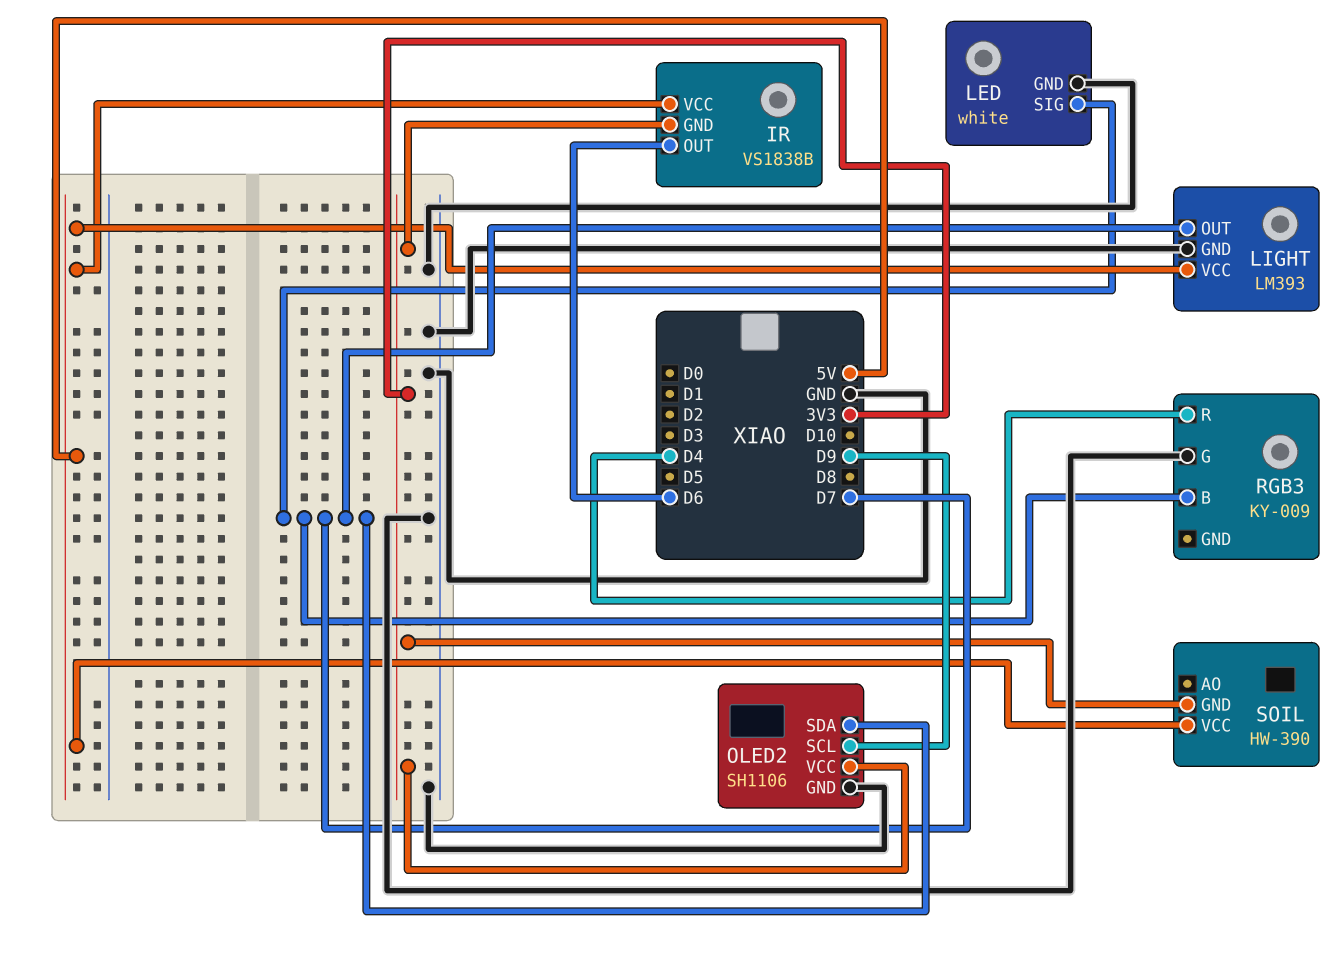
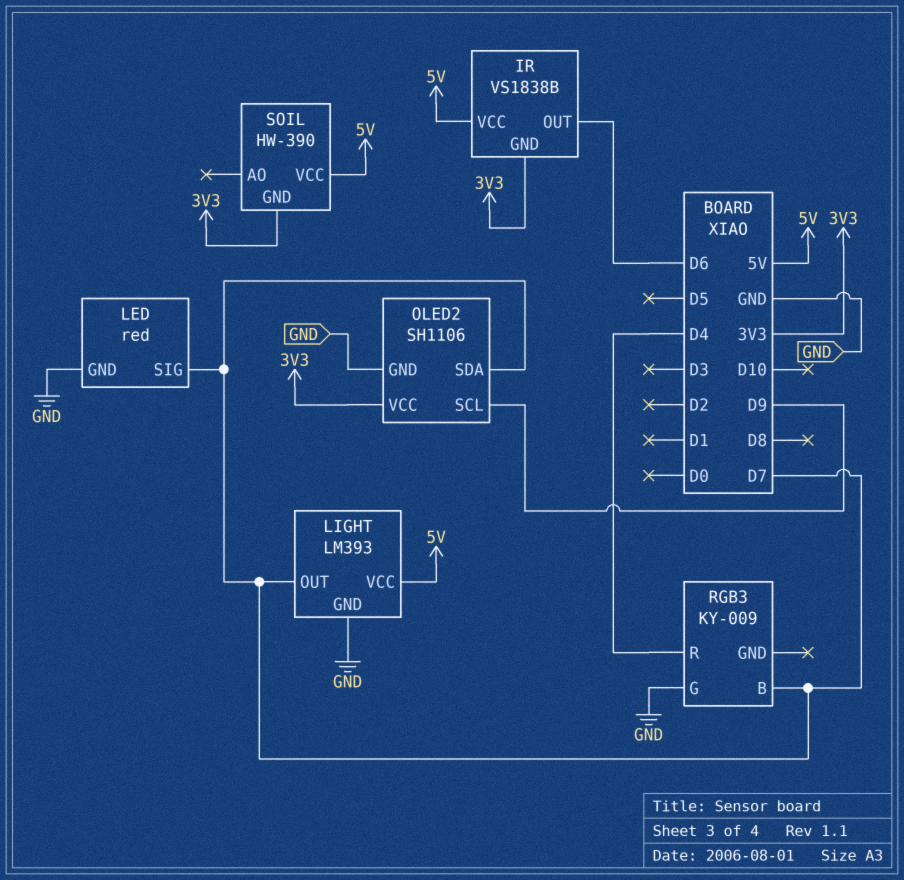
LED: white -> red

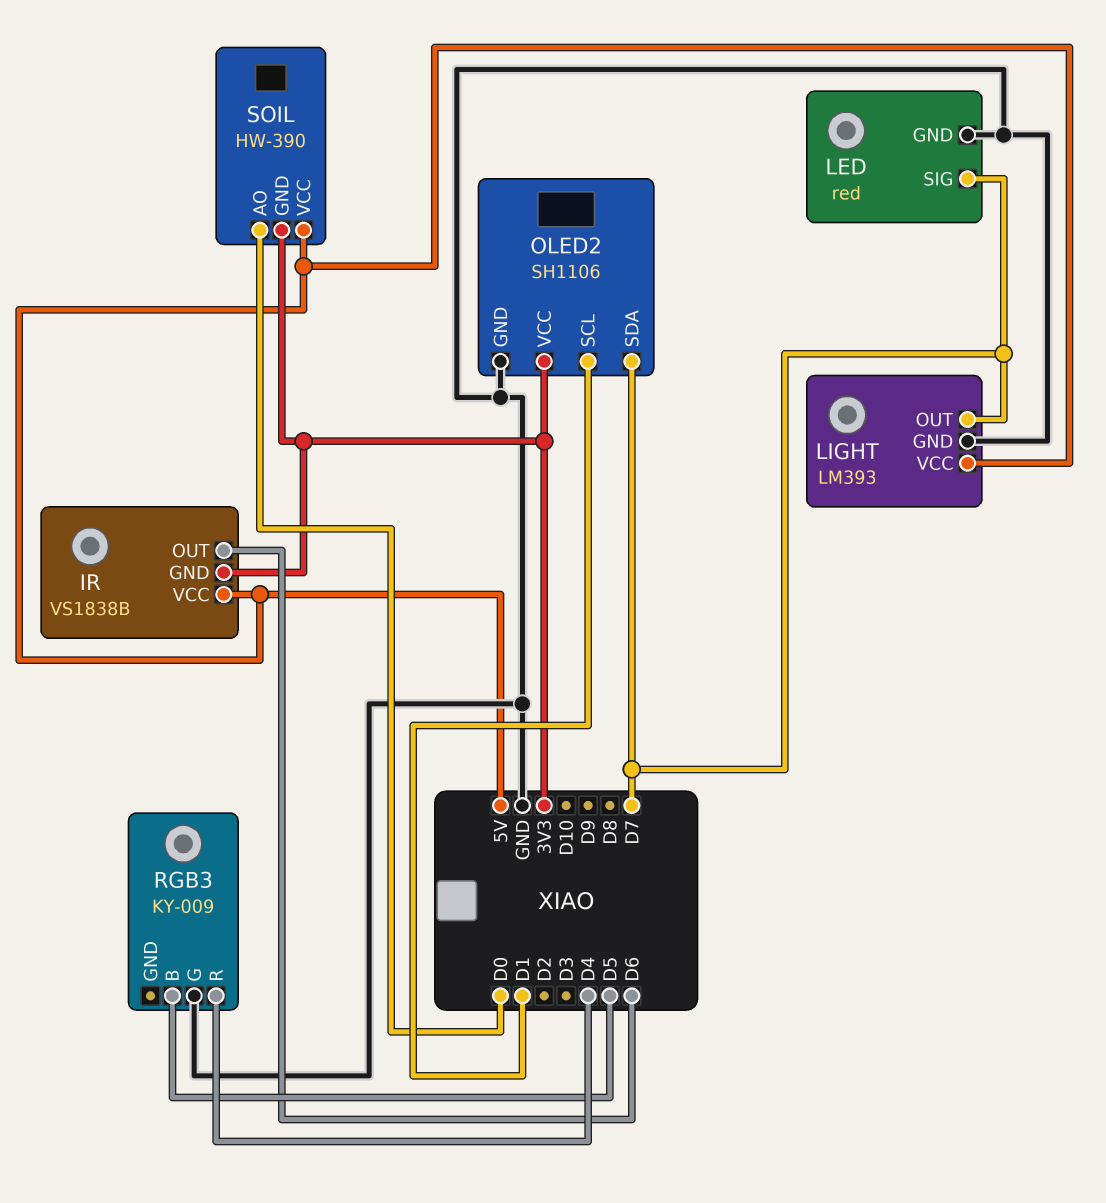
OLED2 pin SCL: D9 -> D1
RGB3 pin B: D7 -> D5
SOIL pin AO: none -> D0

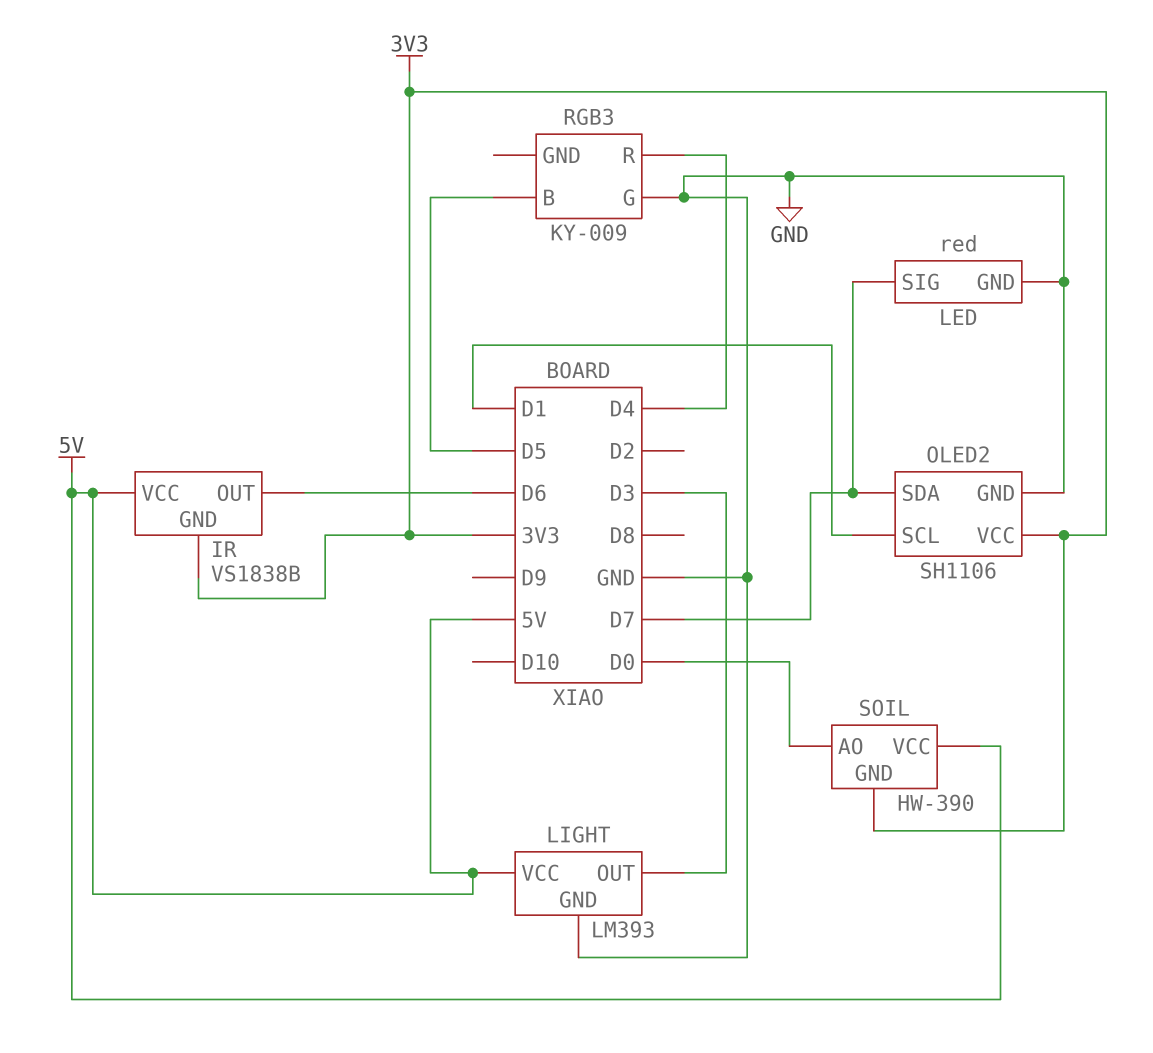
LIGHT pin OUT: D7 -> D3

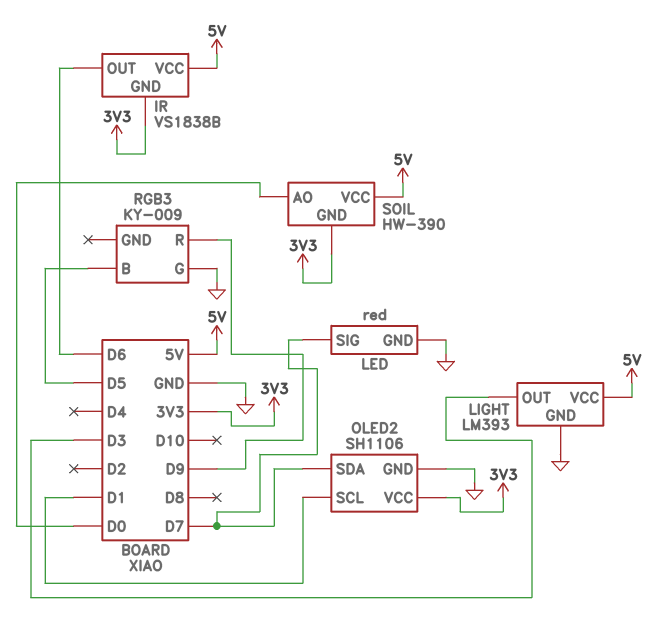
RGB3 pin R: D4 -> D9

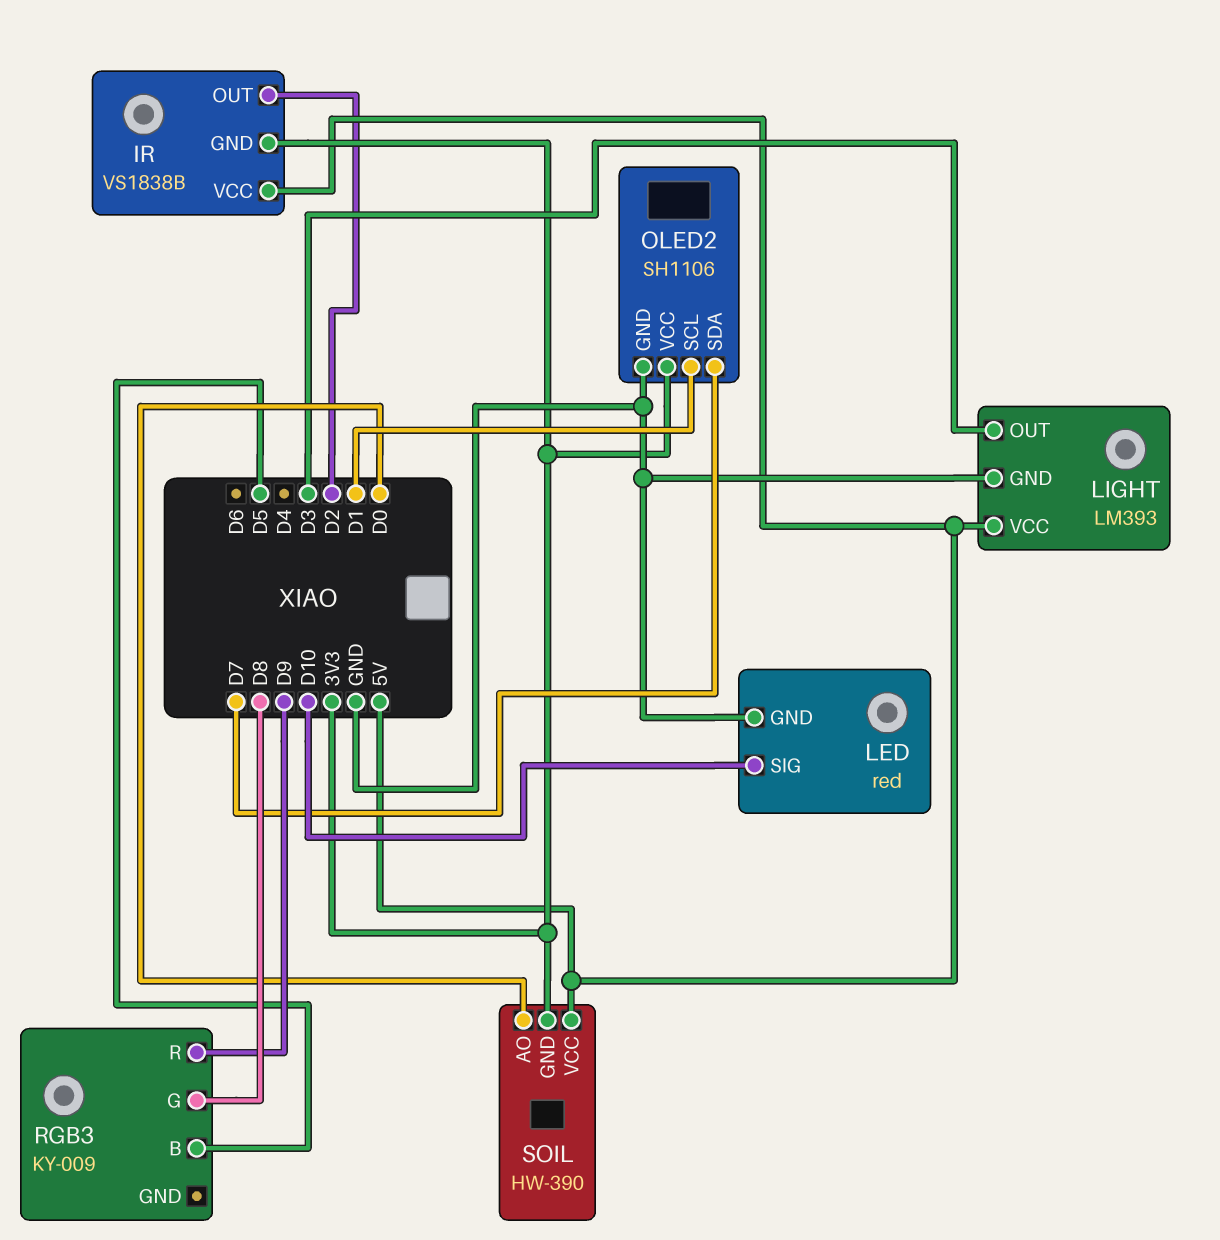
IR pin OUT: D6 -> D2
LED pin SIG: D7 -> D10
RGB3 pin G: GND -> D8

